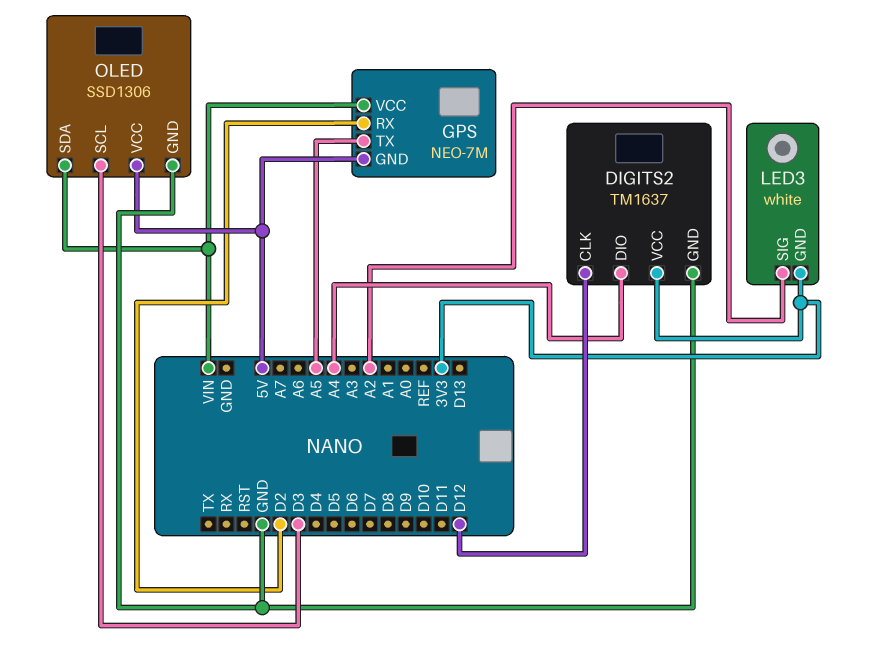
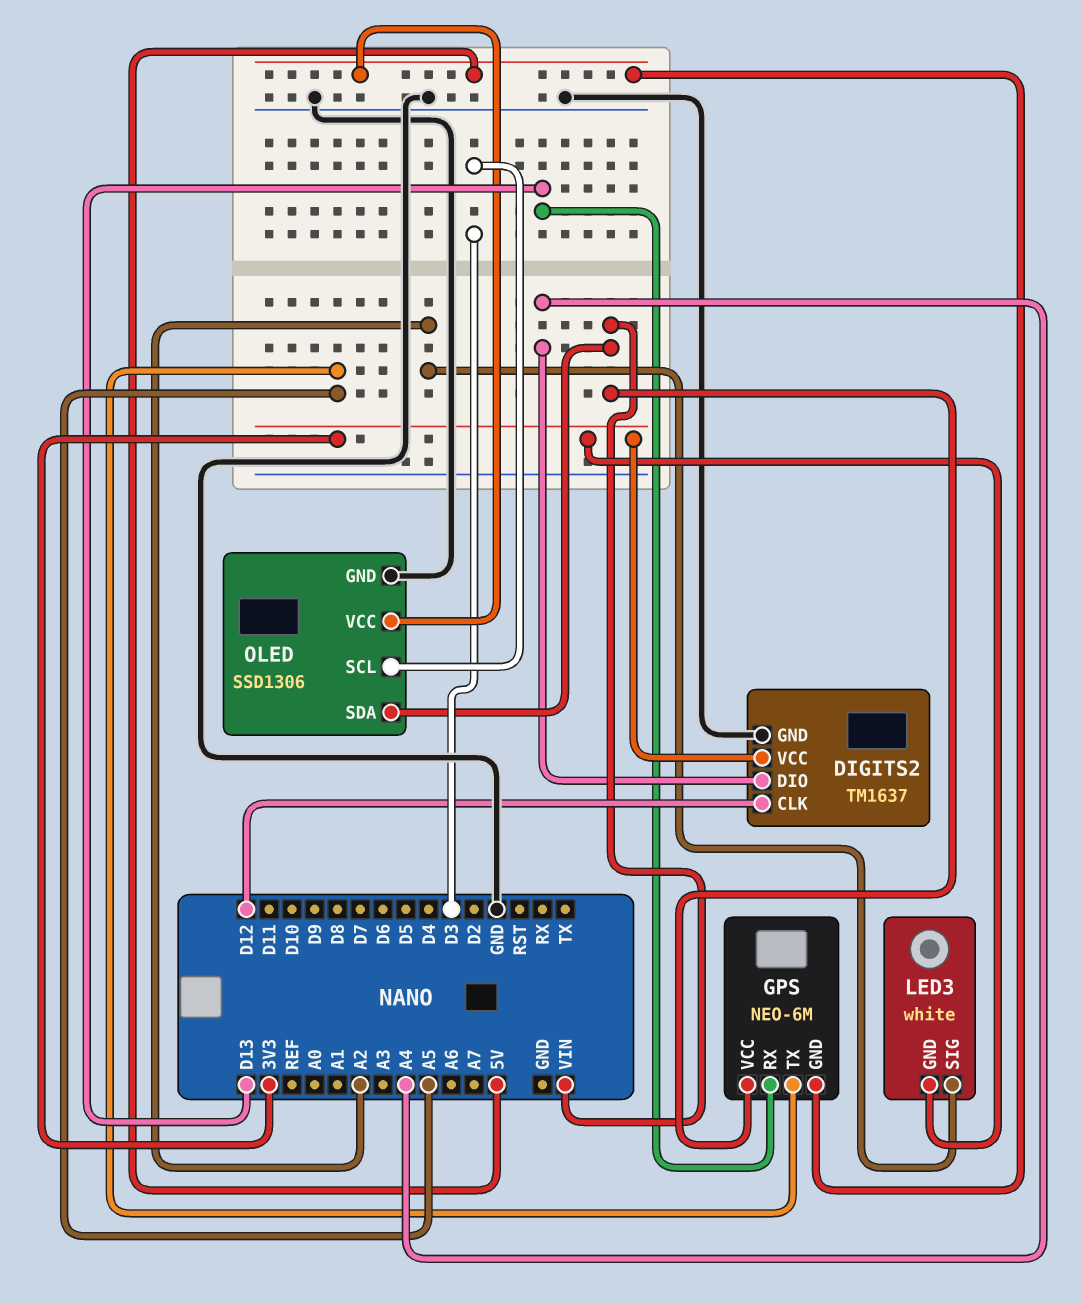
GPS: NEO-7M -> NEO-6M
GPS pin RX: D2 -> D13

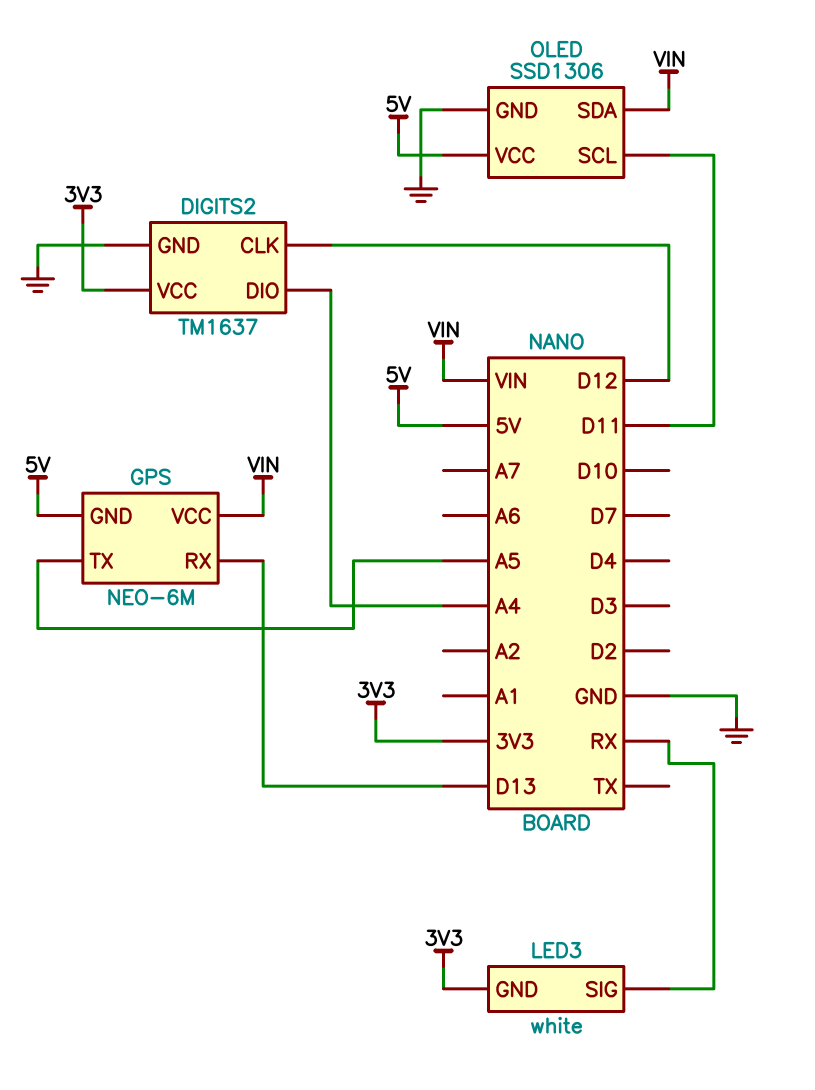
LED3 pin SIG: A2 -> RX
OLED pin SCL: D3 -> D11

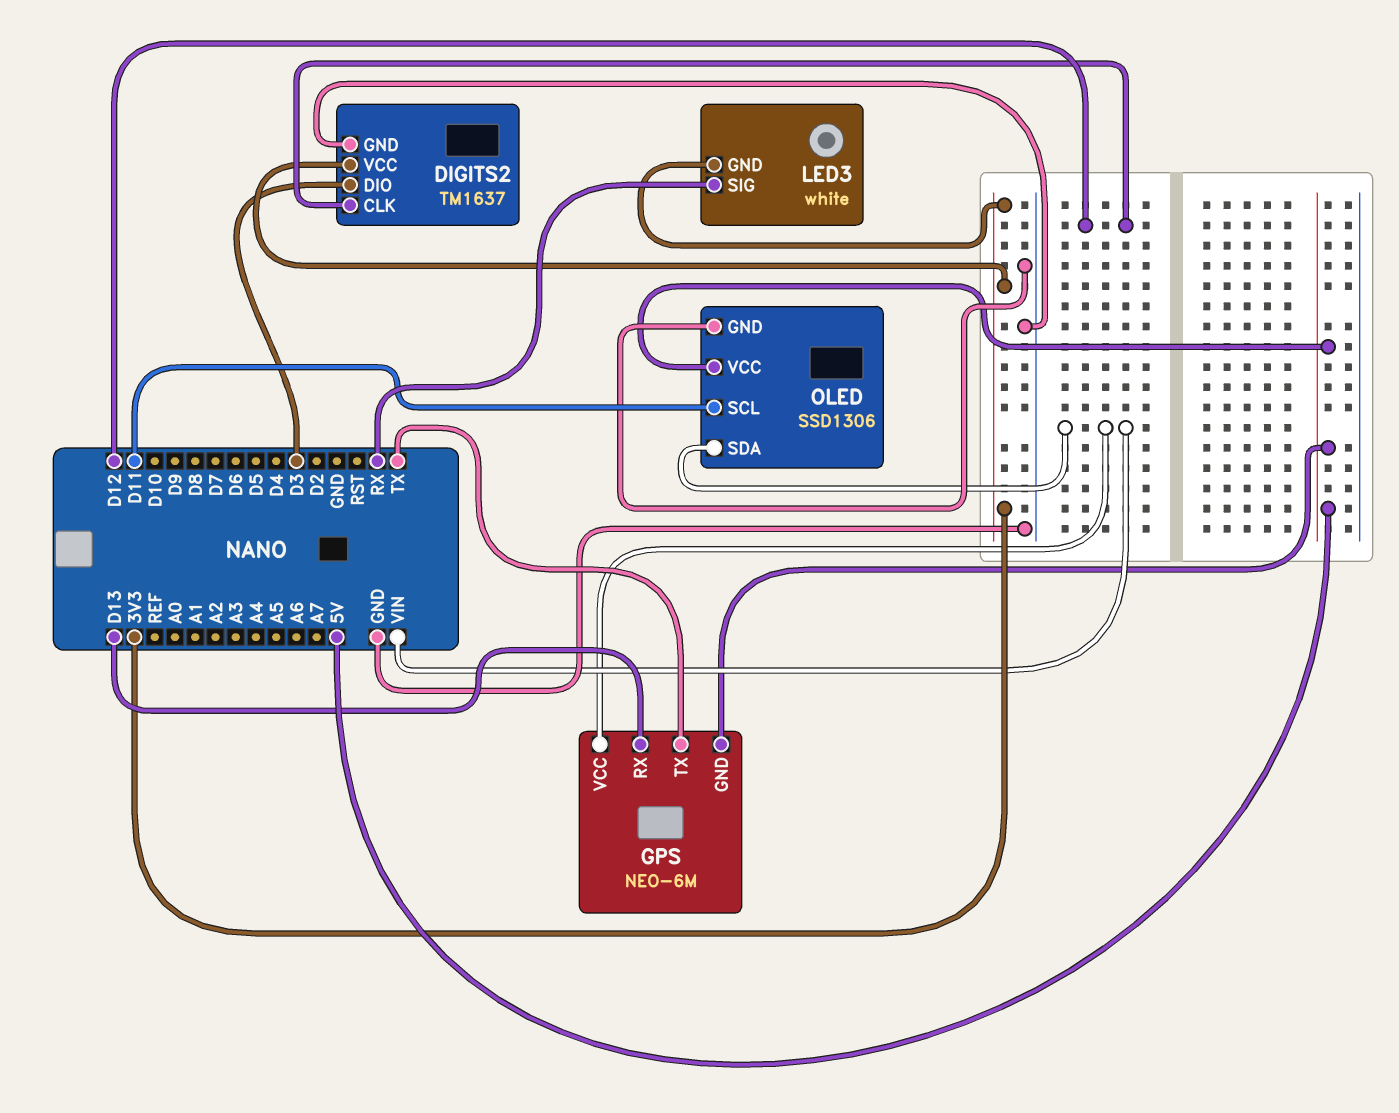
DIGITS2 pin DIO: A4 -> D3
GPS pin TX: A5 -> TX

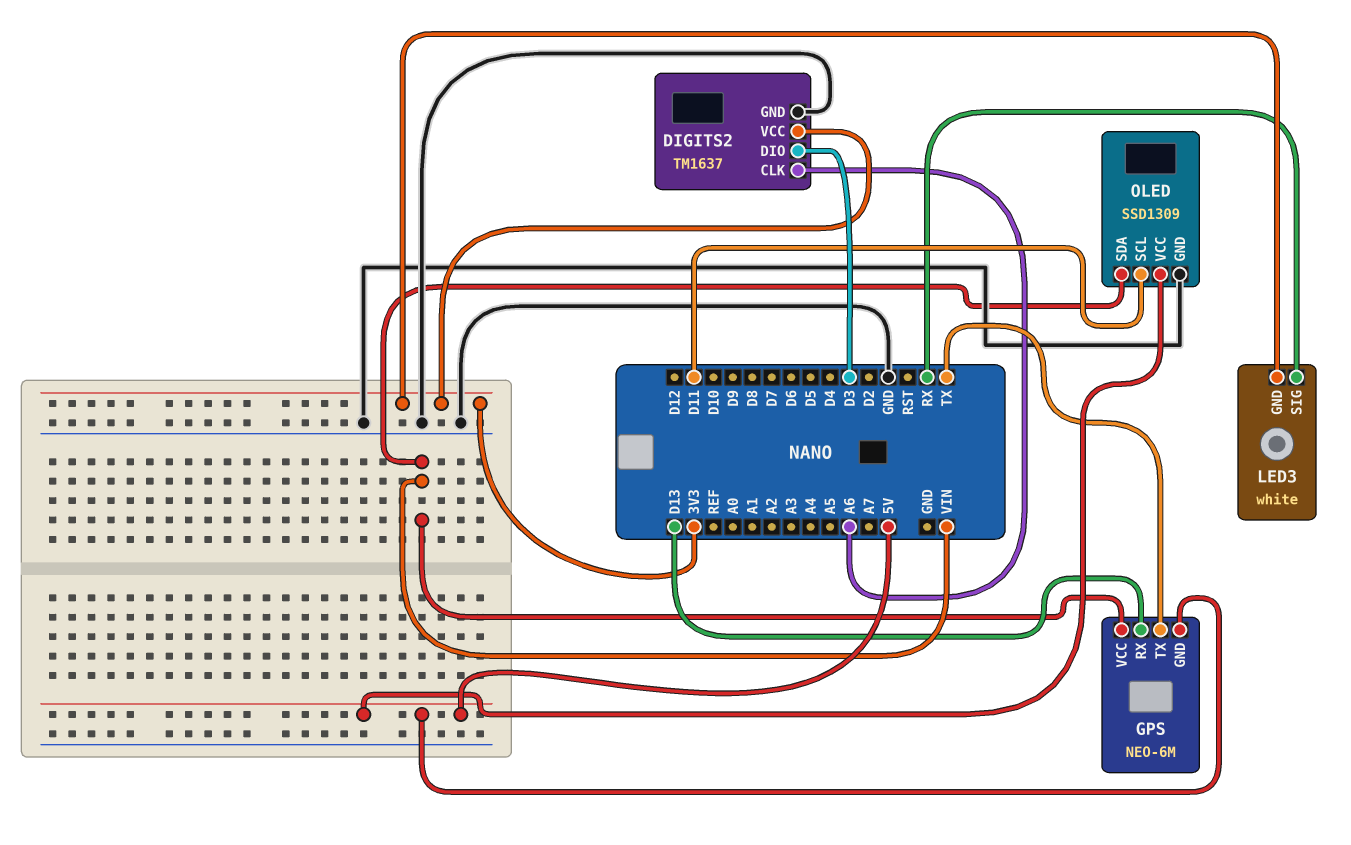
DIGITS2 pin CLK: D12 -> A6
OLED: SSD1306 -> SSD1309

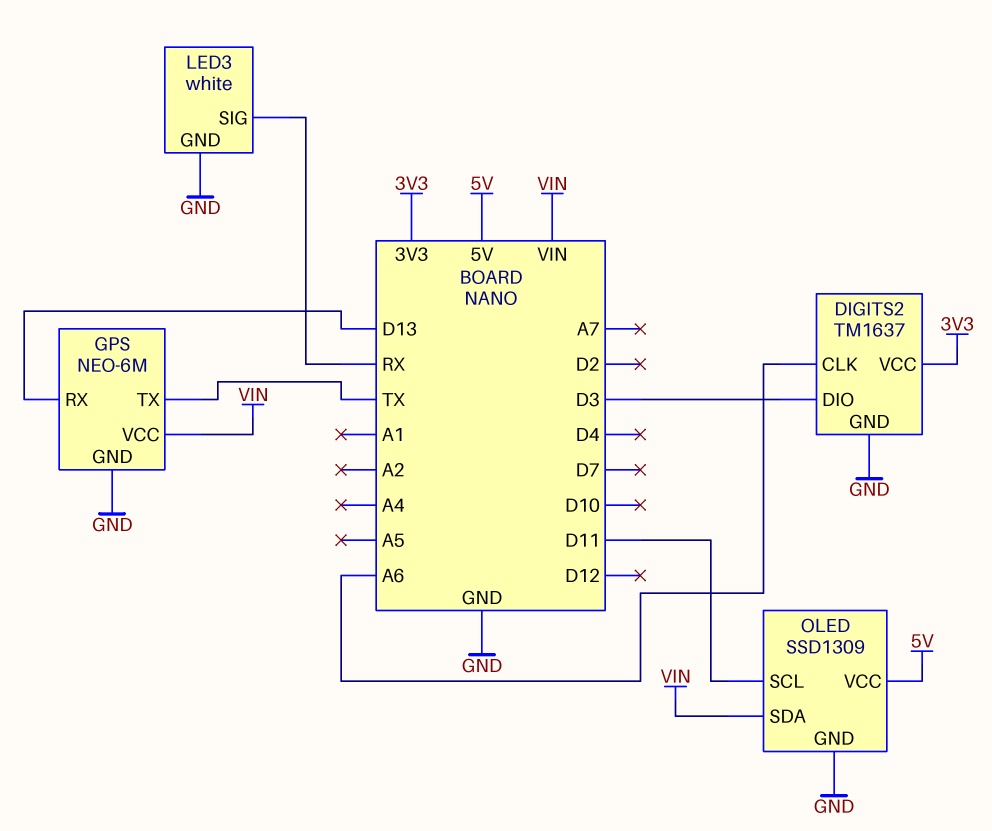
GPS pin GND: 5V -> GND
LED3 pin GND: 3V3 -> GND

